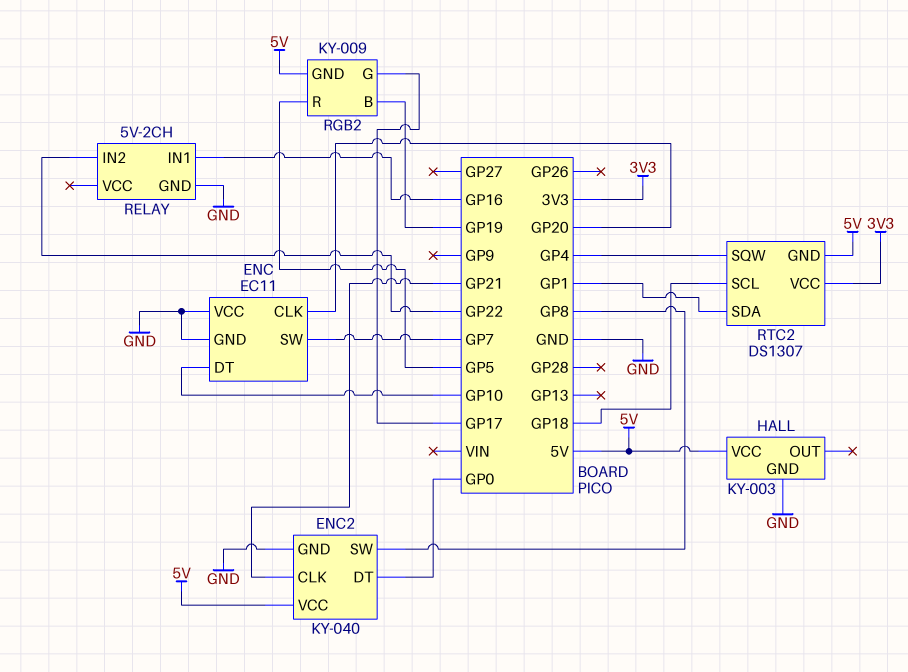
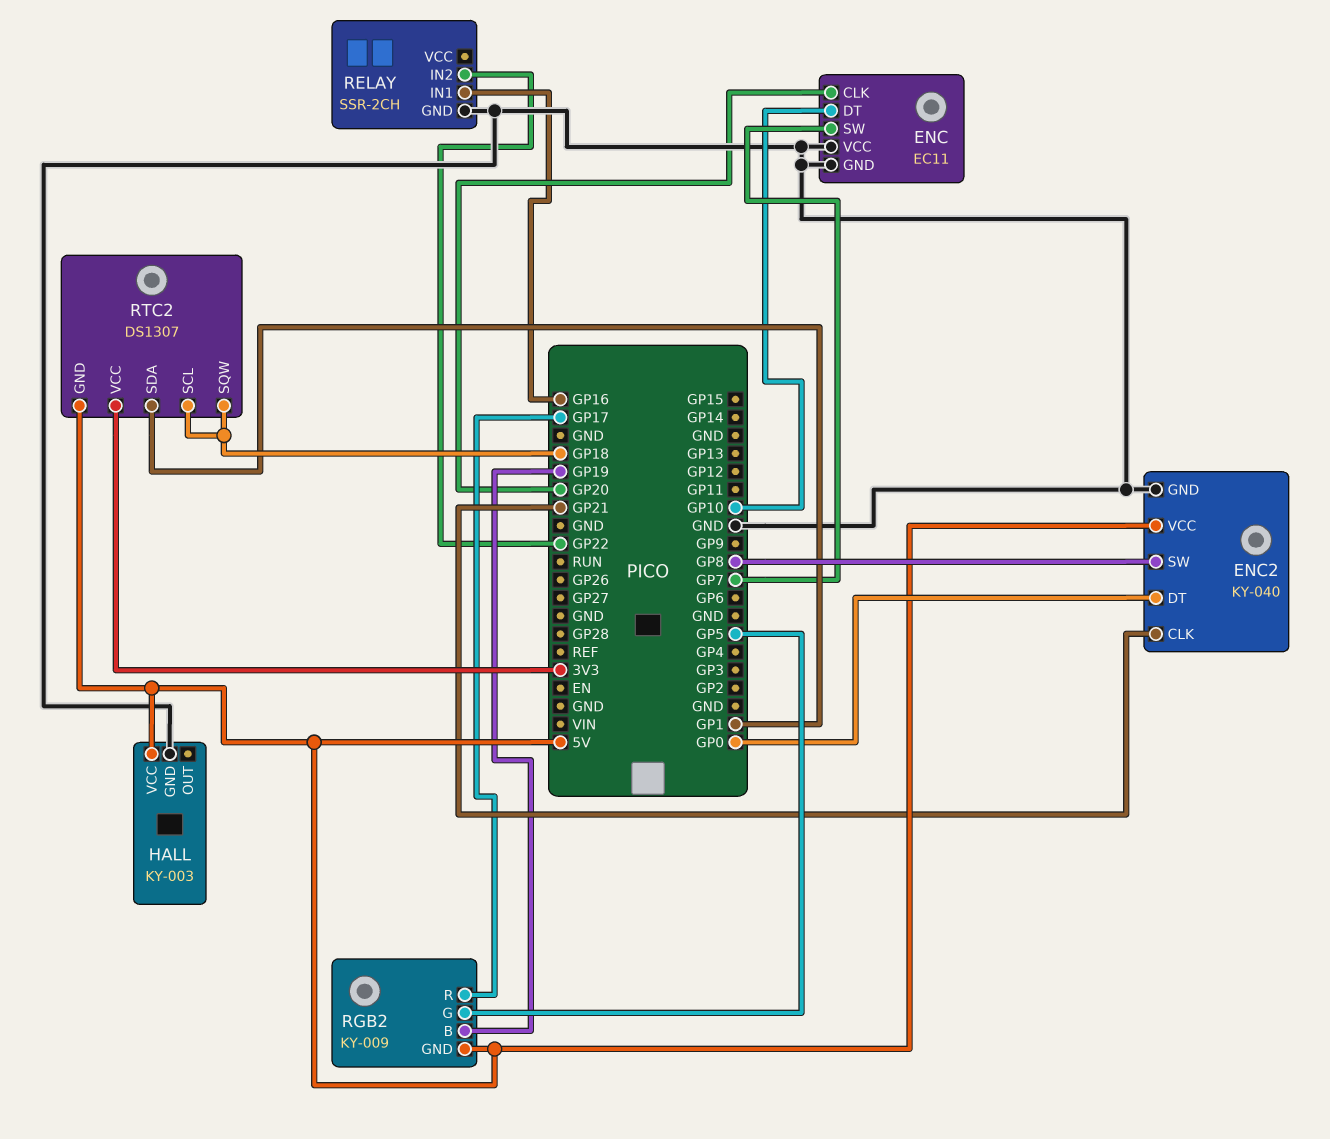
RELAY: 5V-2CH -> SSR-2CH
RGB2 pin G: GP17 -> GP5
RGB2 pin R: GP5 -> GP17
RTC2 pin SQW: GP4 -> GP18

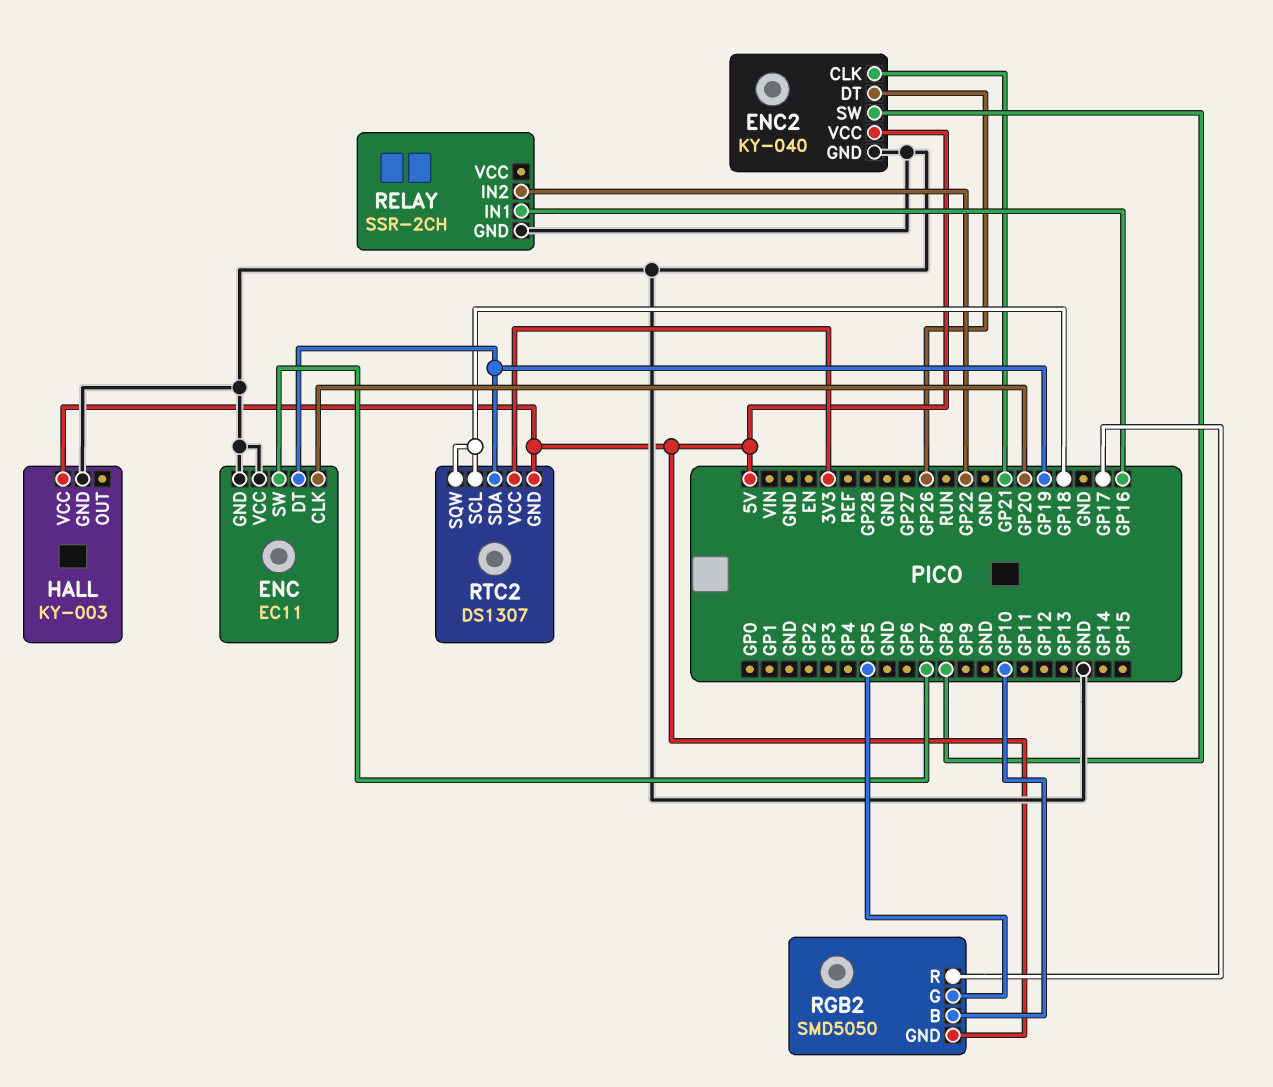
ENC pin DT: GP10 -> GP19
ENC2 pin DT: GP0 -> GP26
RGB2: KY-009 -> SMD5050
RGB2 pin B: GP19 -> GP10
RTC2 pin SDA: GP1 -> GP19

